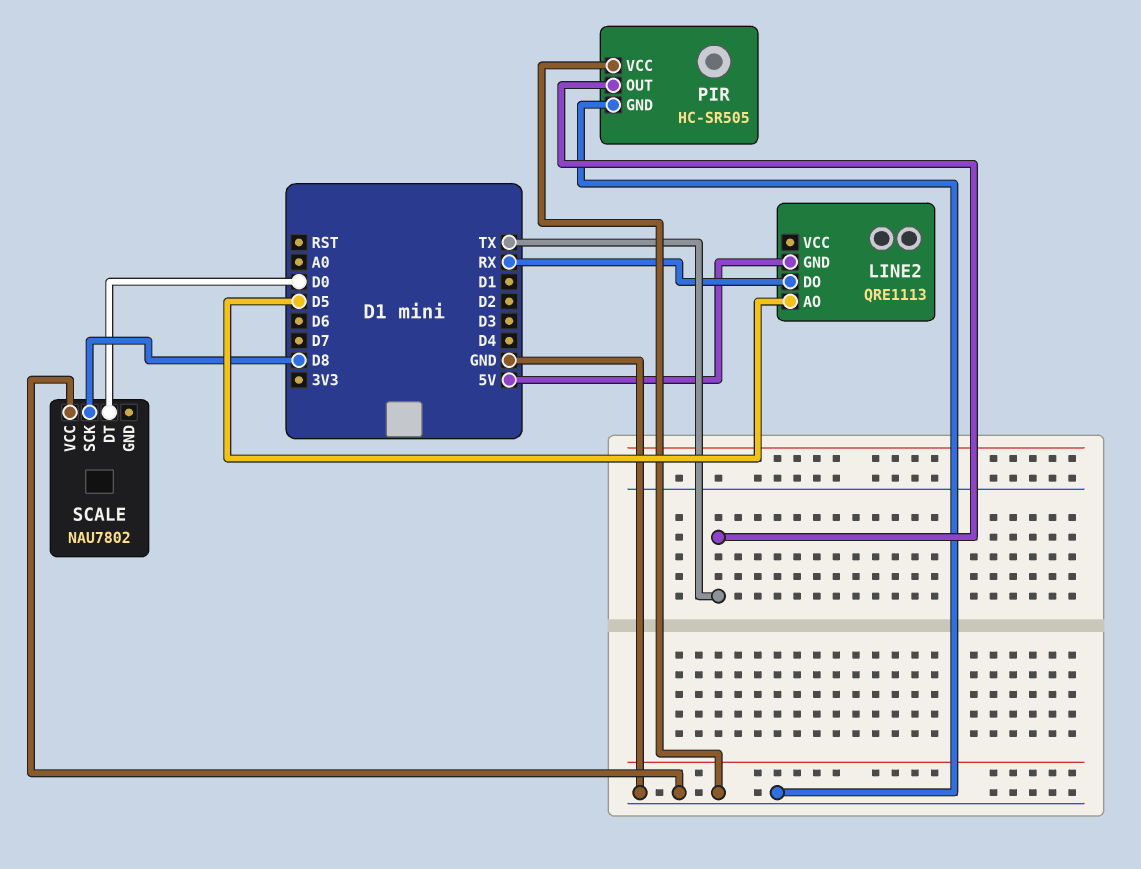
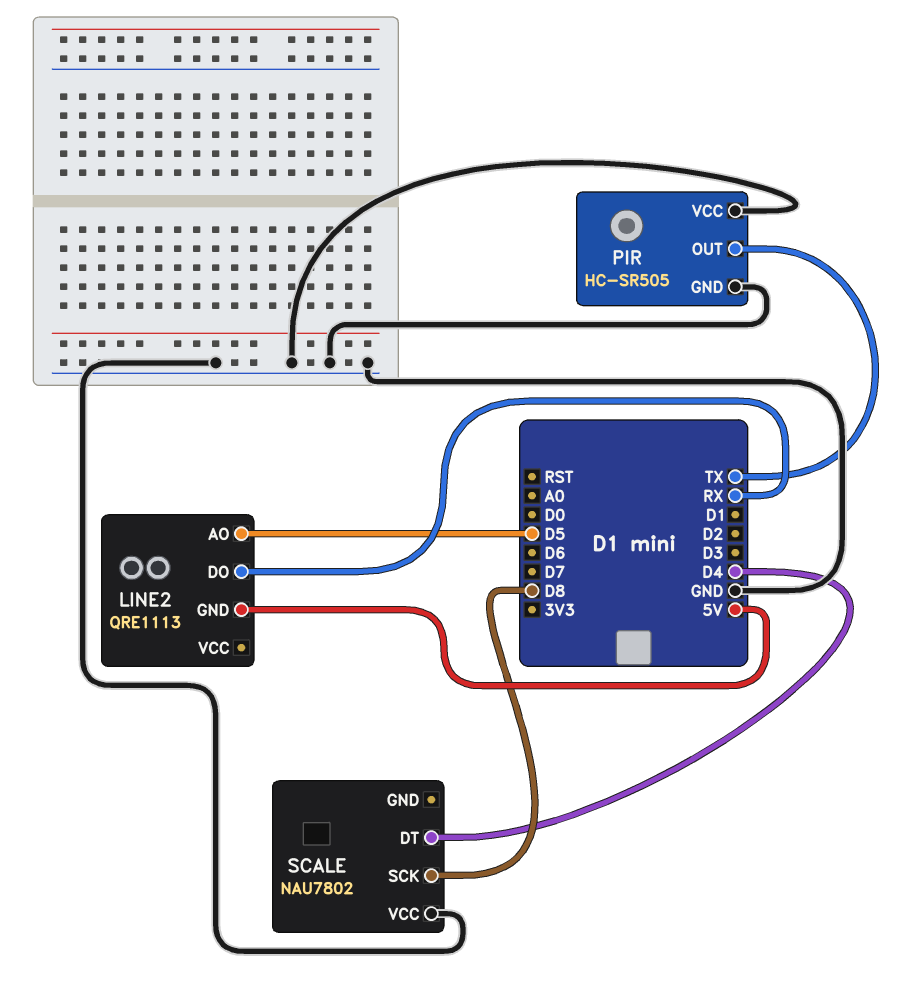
SCALE pin DT: D0 -> D4

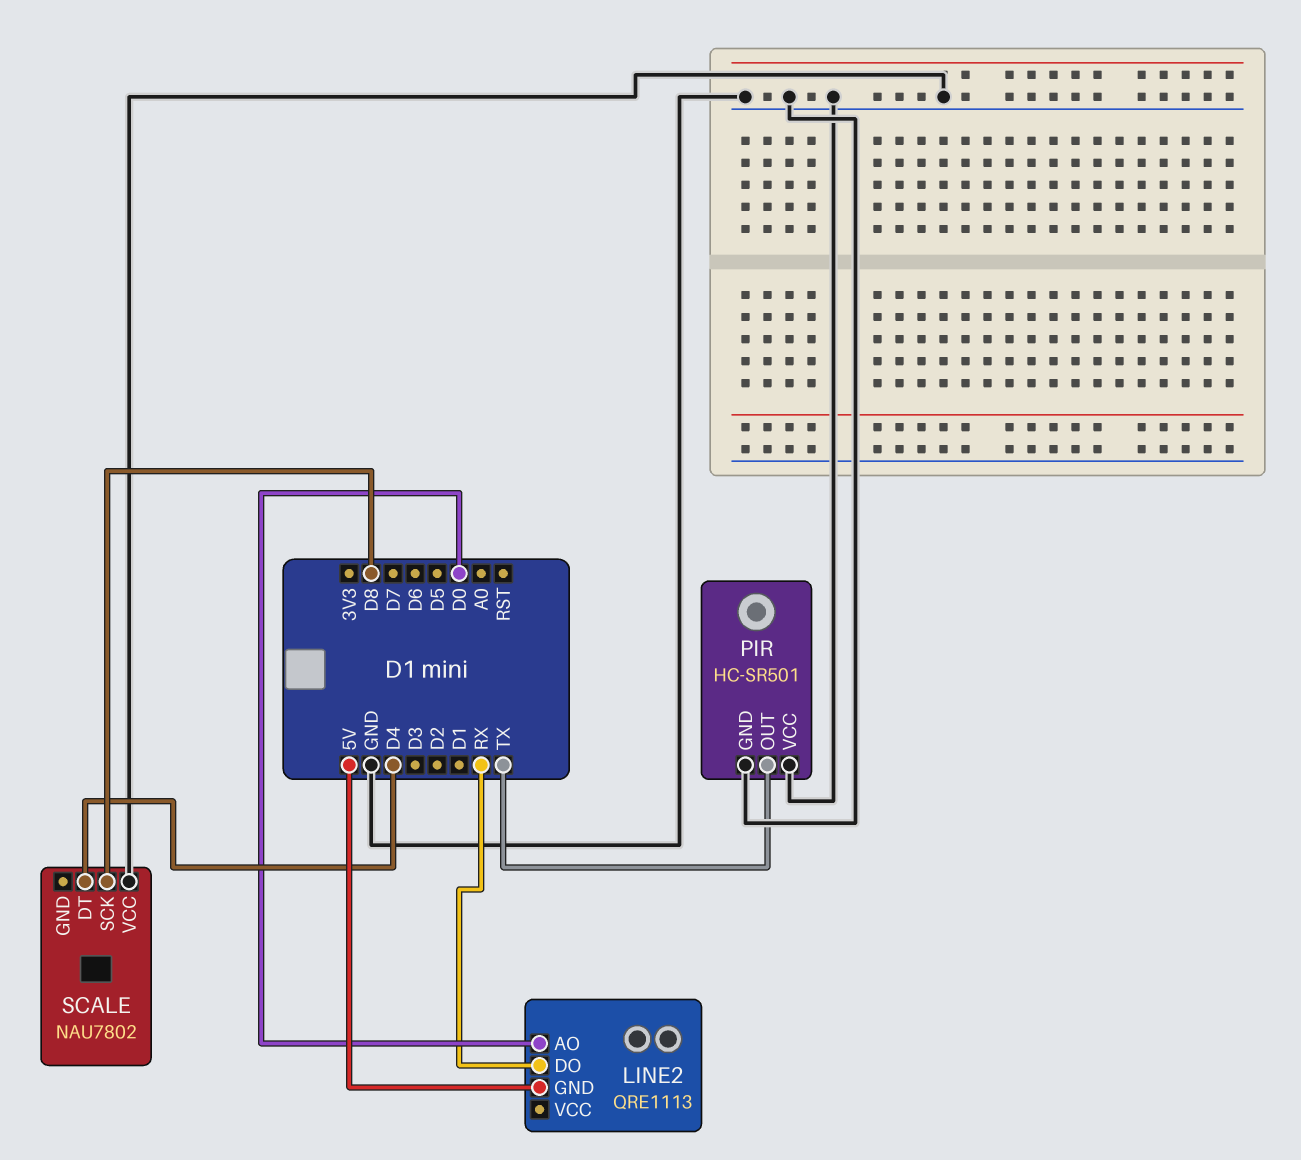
LINE2 pin AO: D5 -> D0
PIR: HC-SR505 -> HC-SR501

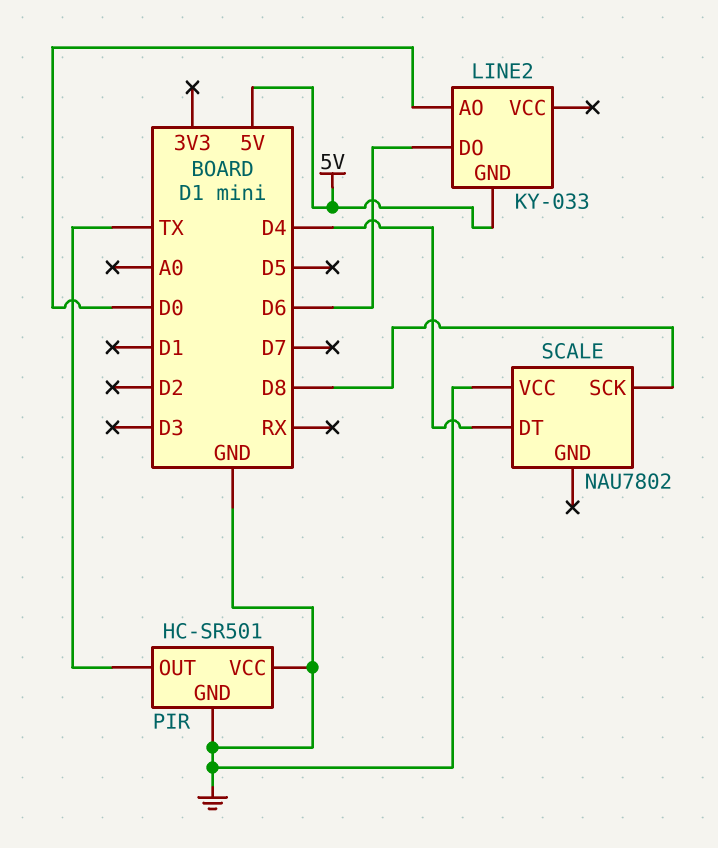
LINE2: QRE1113 -> KY-033
LINE2 pin DO: RX -> D6

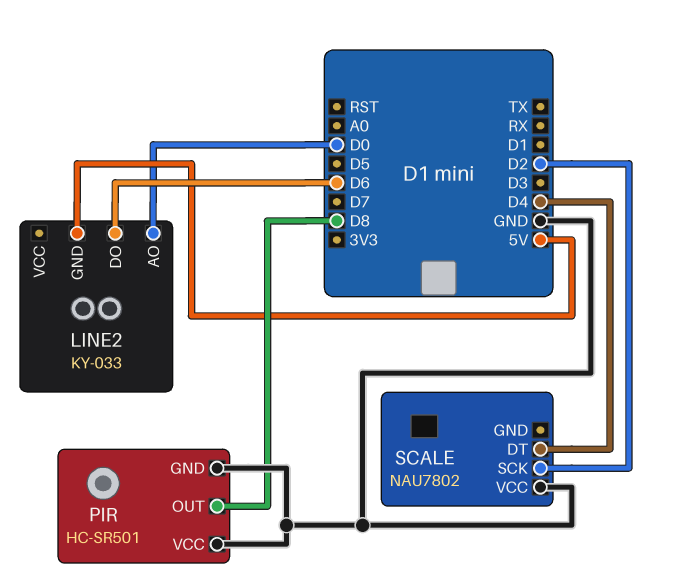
PIR pin OUT: TX -> D8
SCALE pin SCK: D8 -> D2

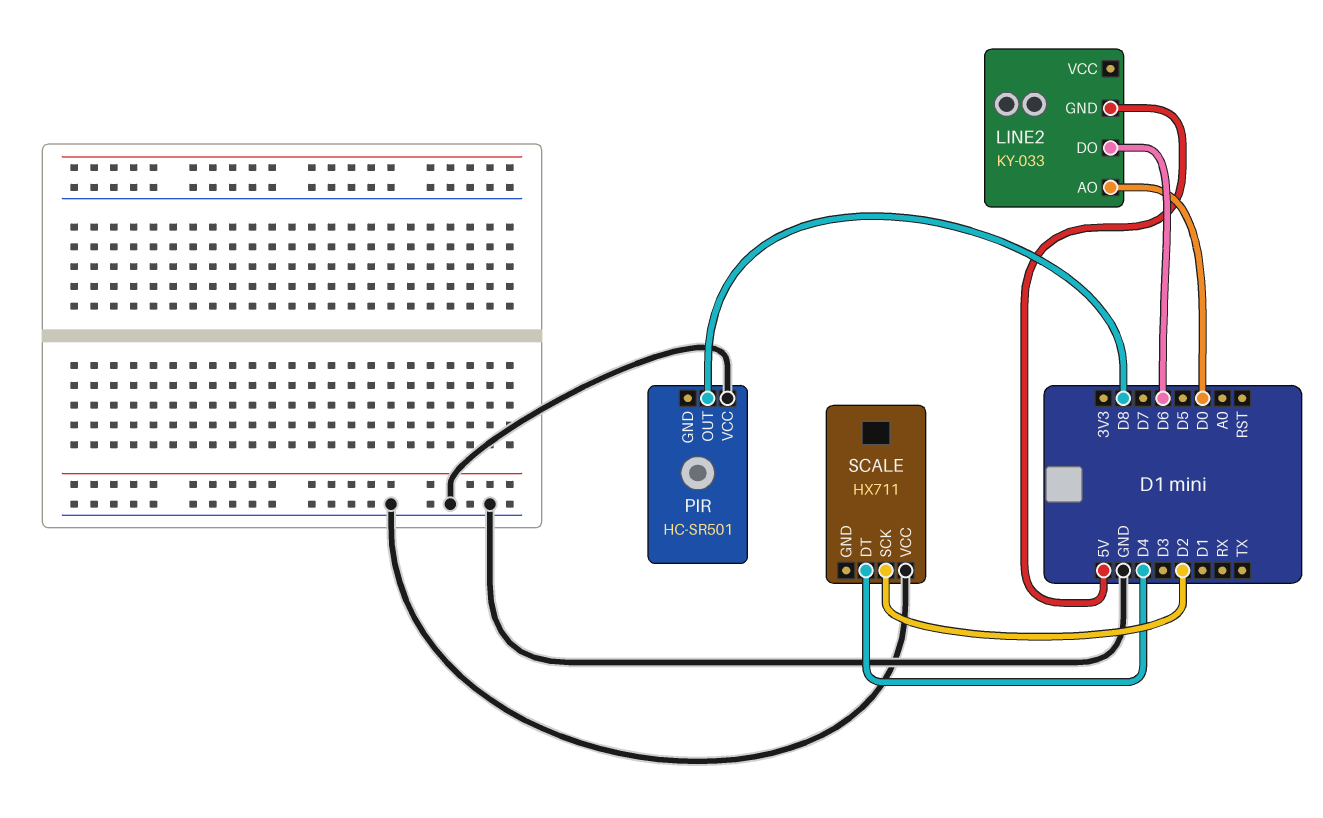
PIR pin GND: GND -> none
SCALE: NAU7802 -> HX711

